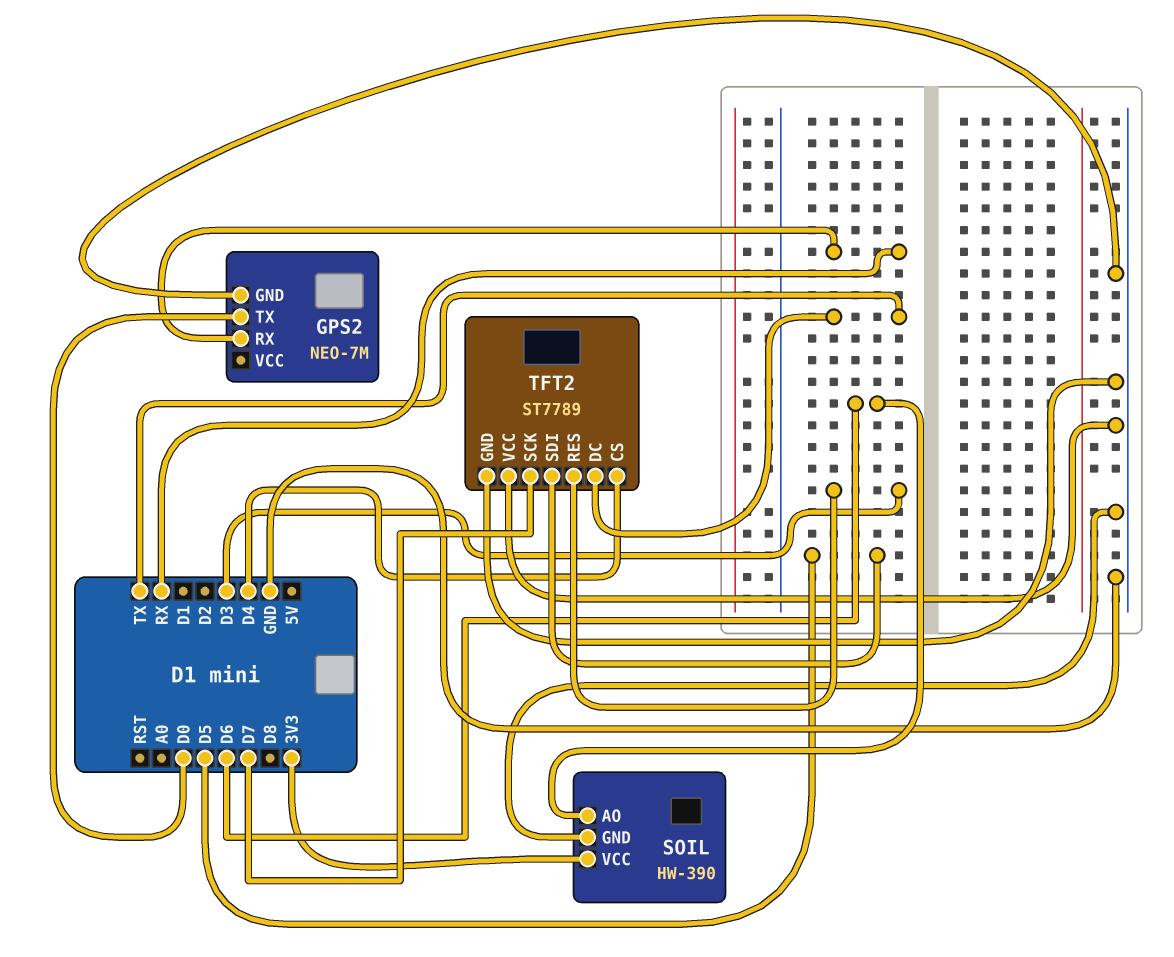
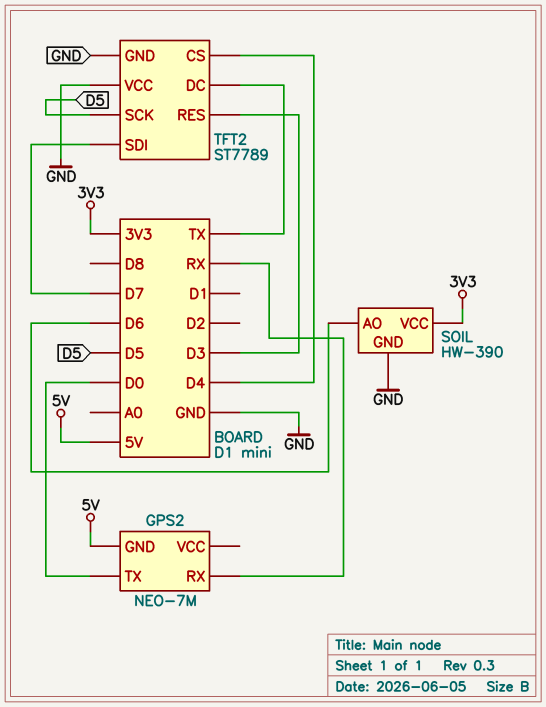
GPS2 pin GND: GND -> 5V
TFT2 pin SCK: D7 -> D5
TFT2 pin SDI: D5 -> D7

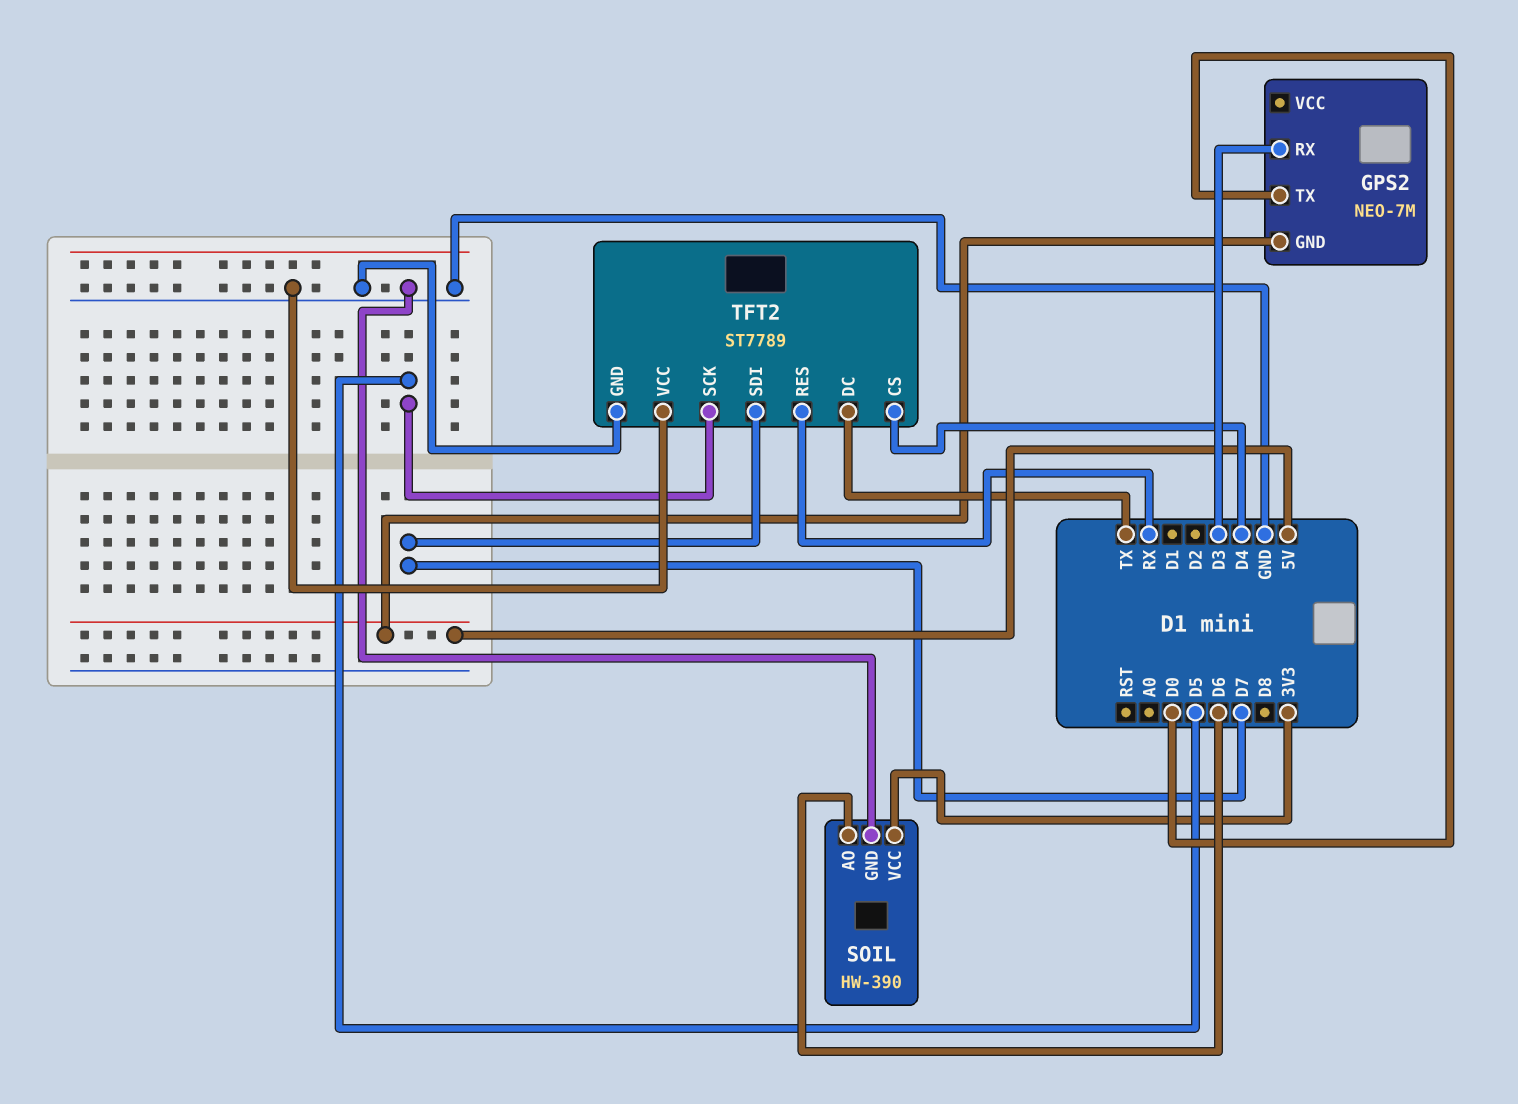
GPS2 pin RX: RX -> D3
TFT2 pin RES: D3 -> RX

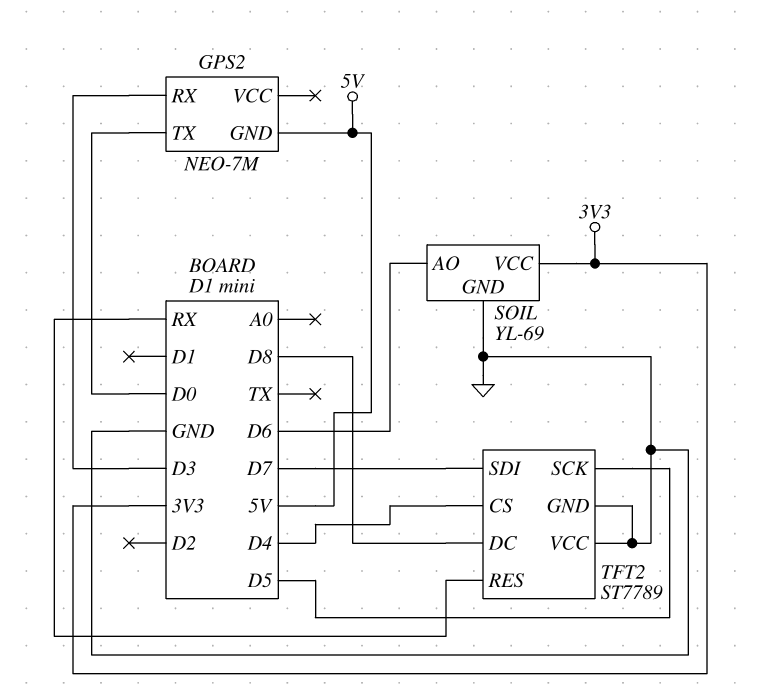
SOIL: HW-390 -> YL-69
TFT2 pin DC: TX -> D8

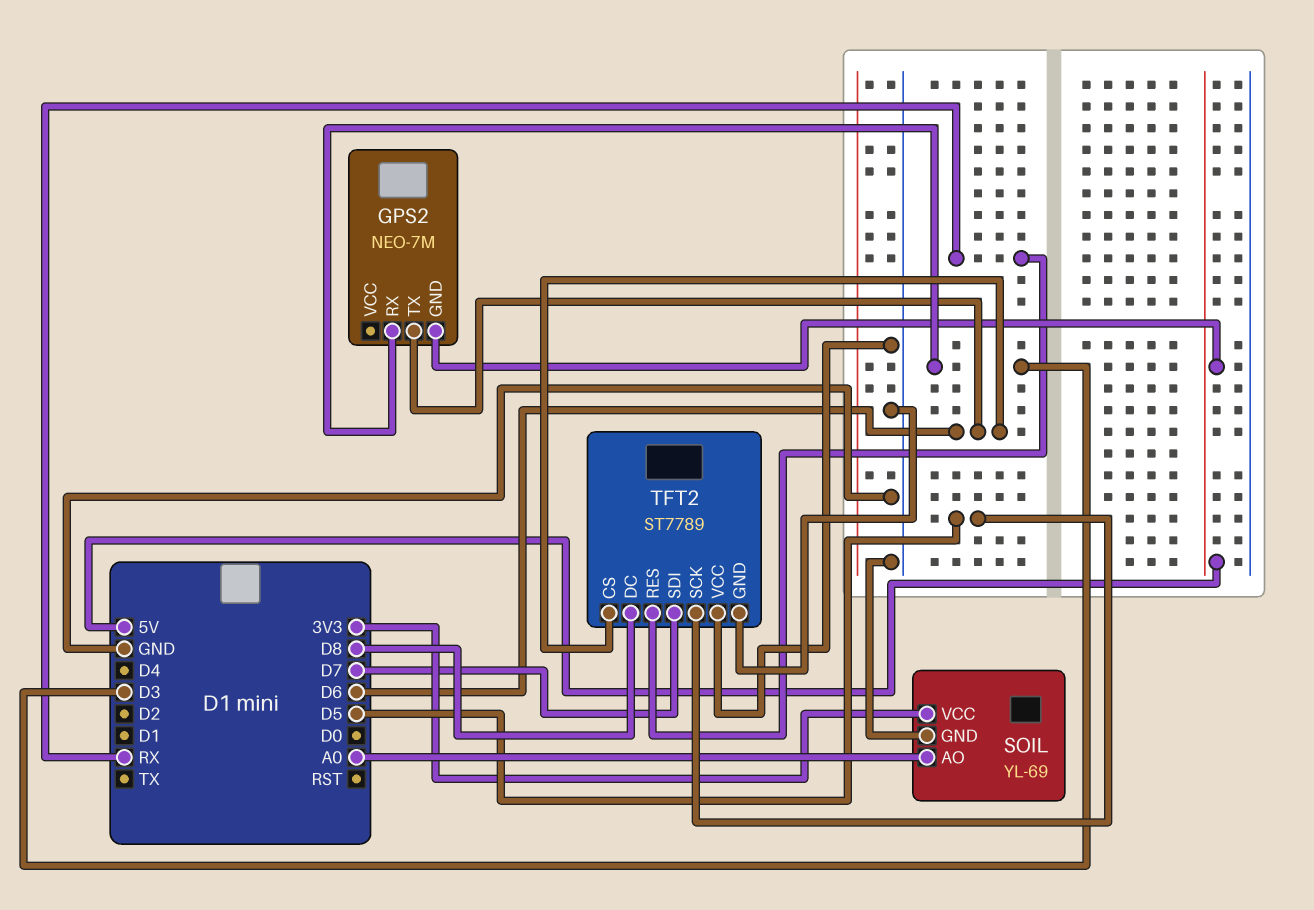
GPS2 pin TX: D0 -> D6
SOIL pin AO: D6 -> A0
TFT2 pin CS: D4 -> D6

